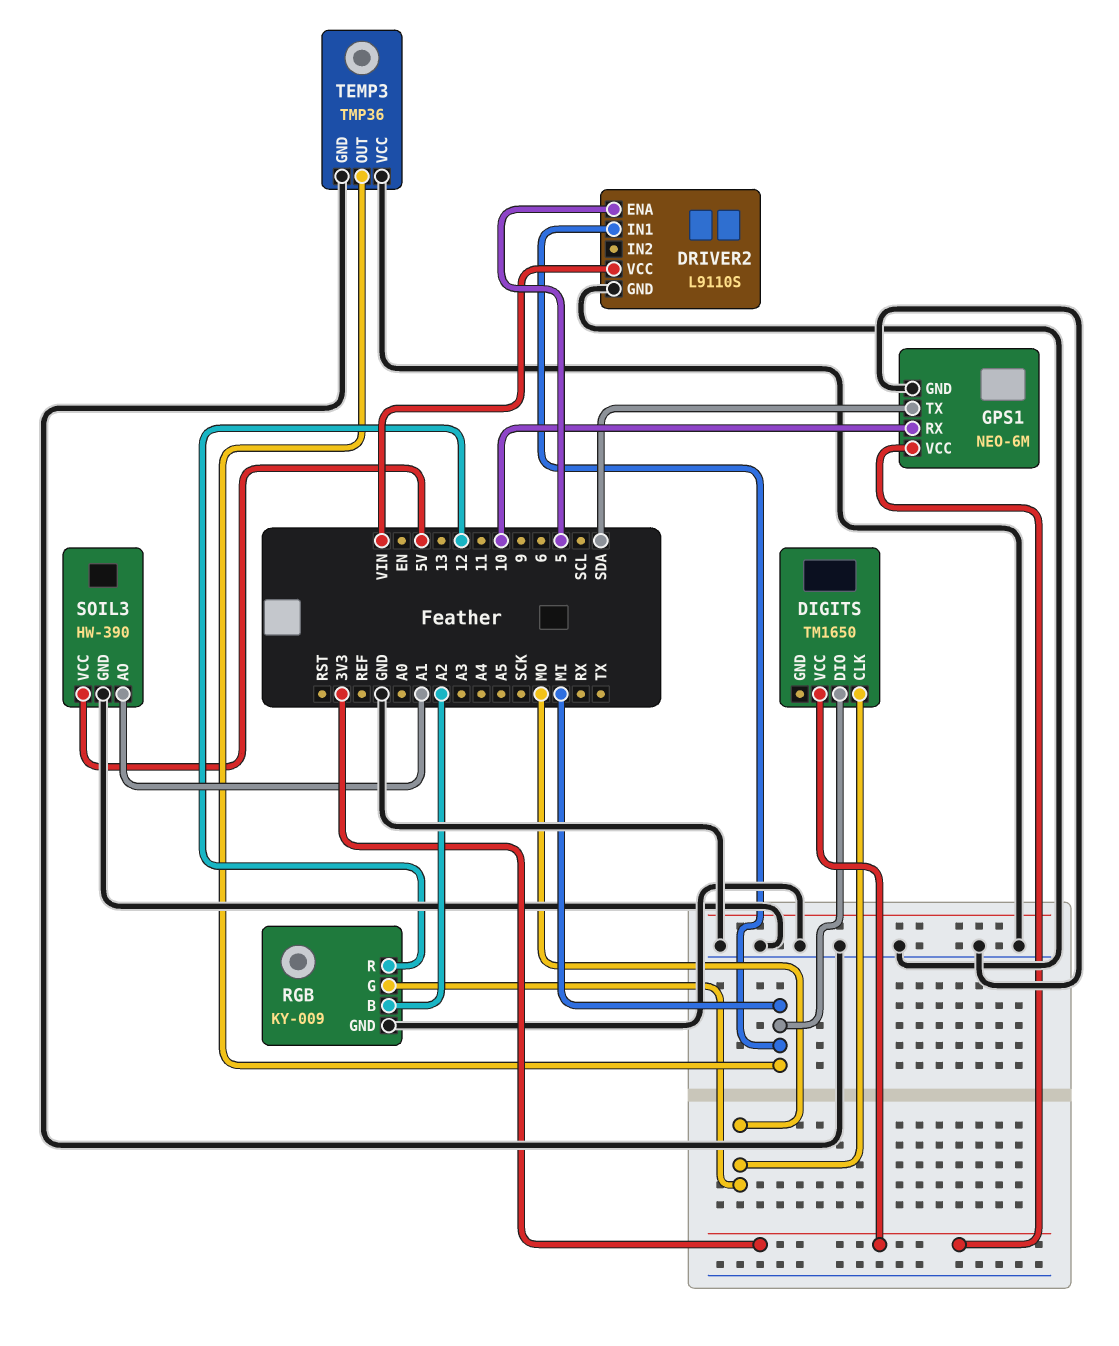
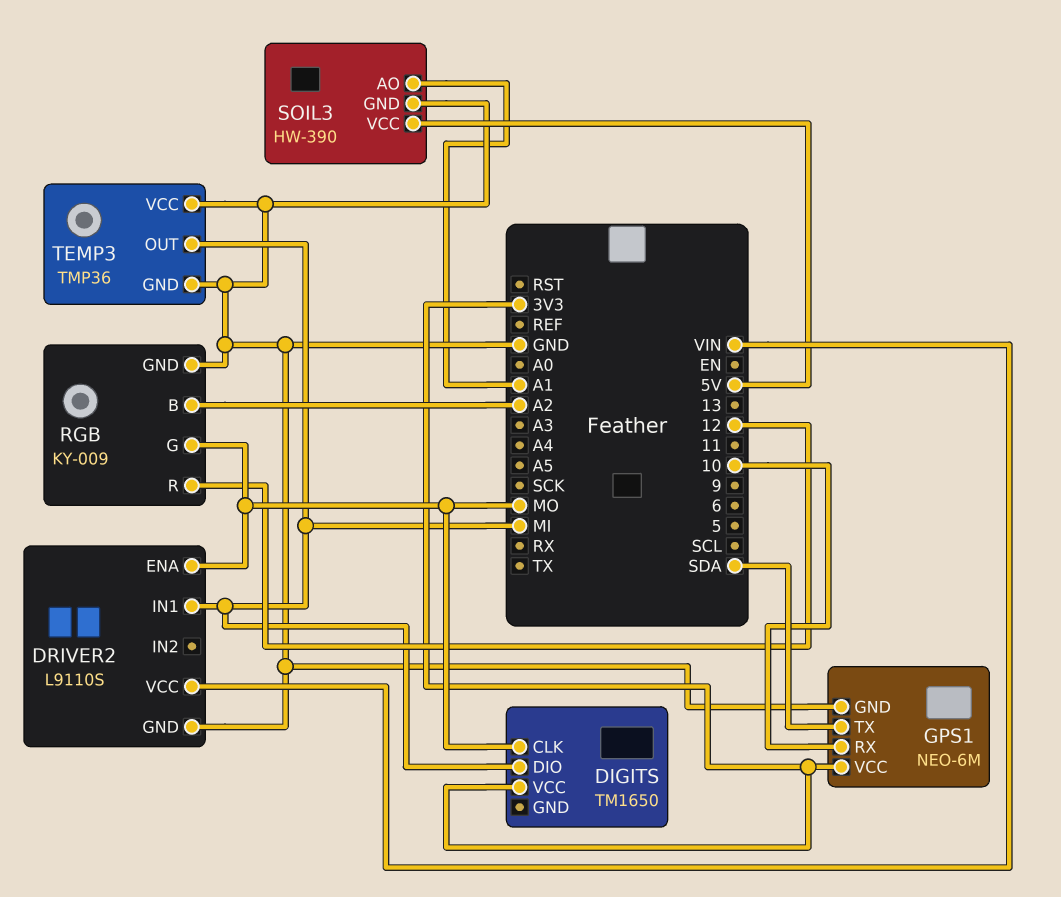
DRIVER2 pin ENA: 5 -> MO

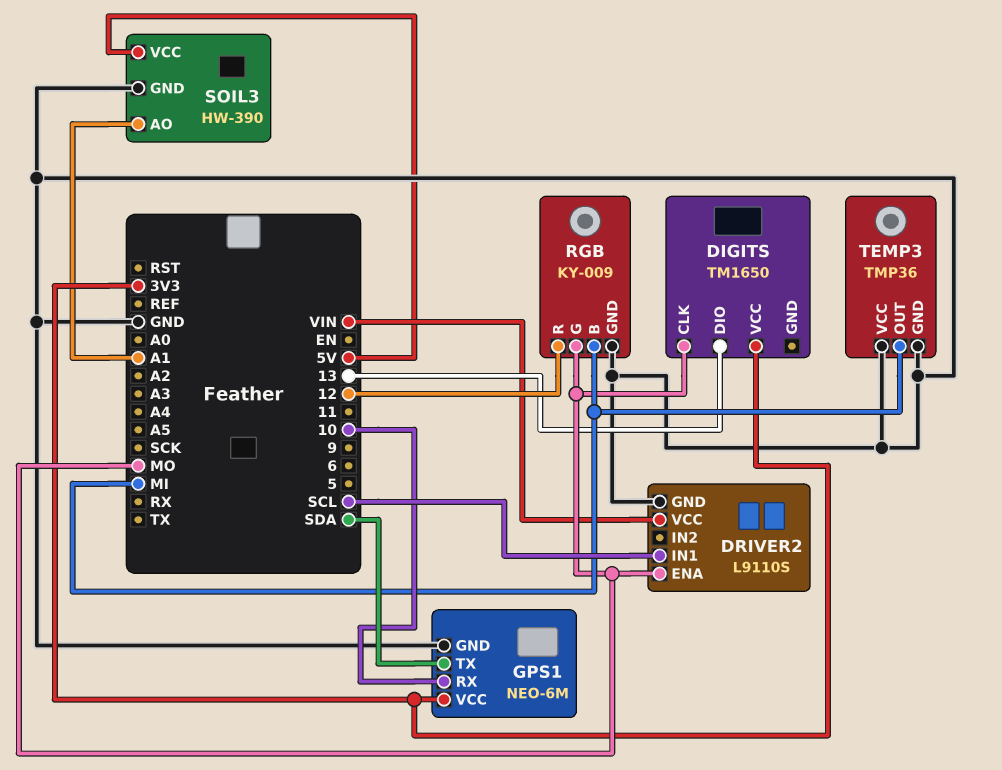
DIGITS pin DIO: MI -> 13
DRIVER2 pin IN1: MI -> SCL
RGB pin B: A2 -> MI

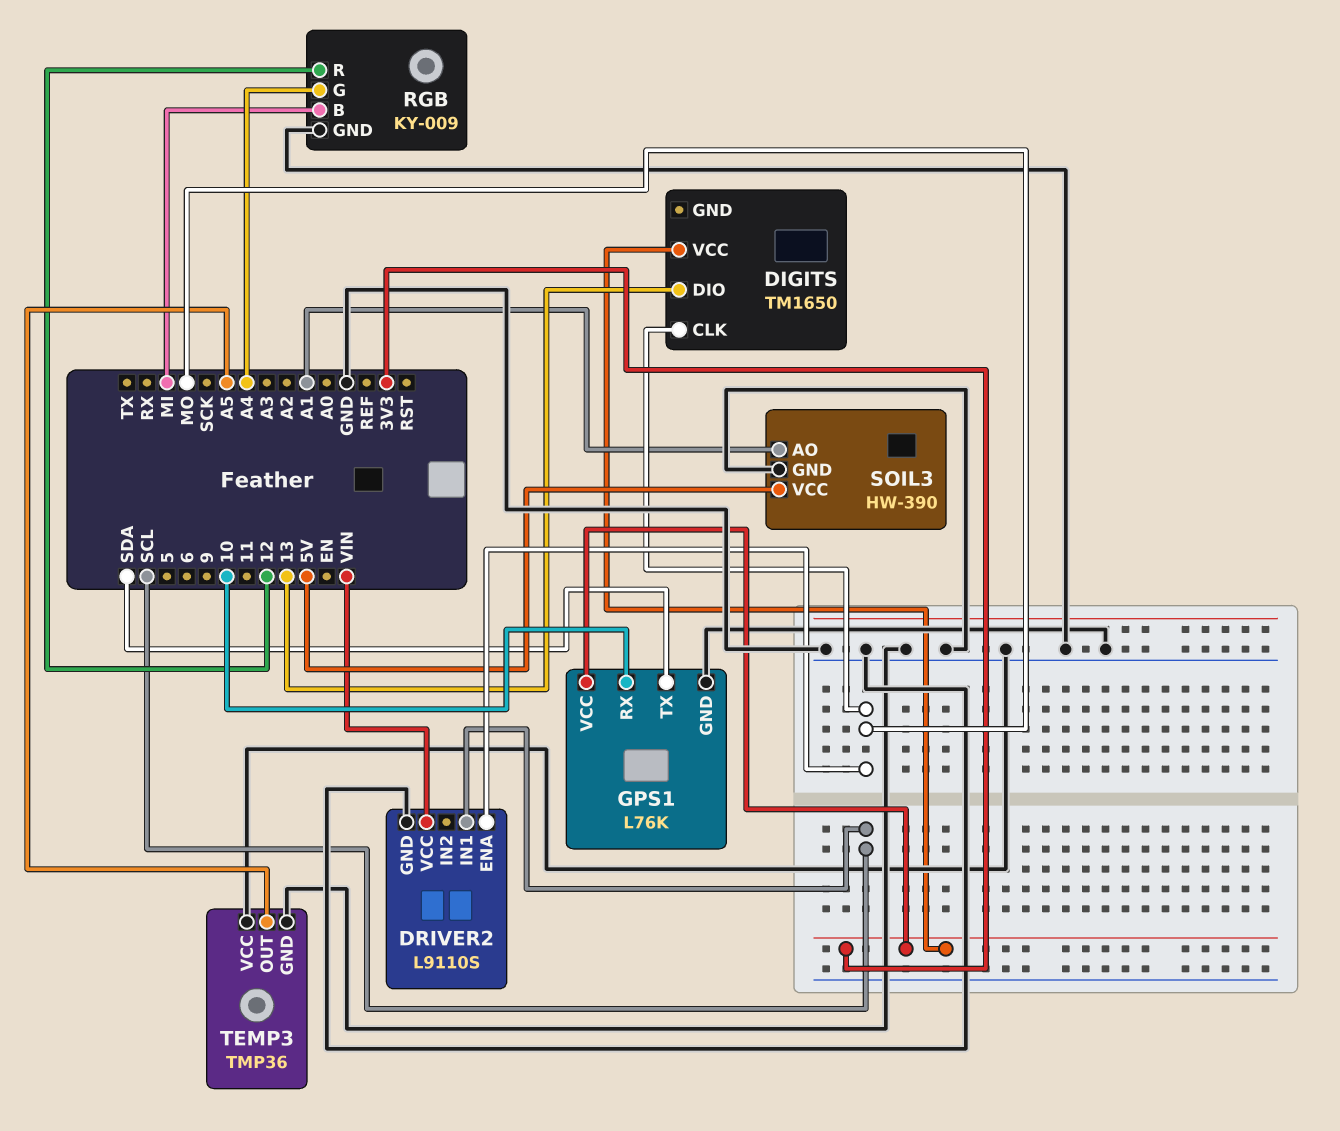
GPS1: NEO-6M -> L76K
RGB pin G: MO -> A4
TEMP3 pin OUT: MI -> A5

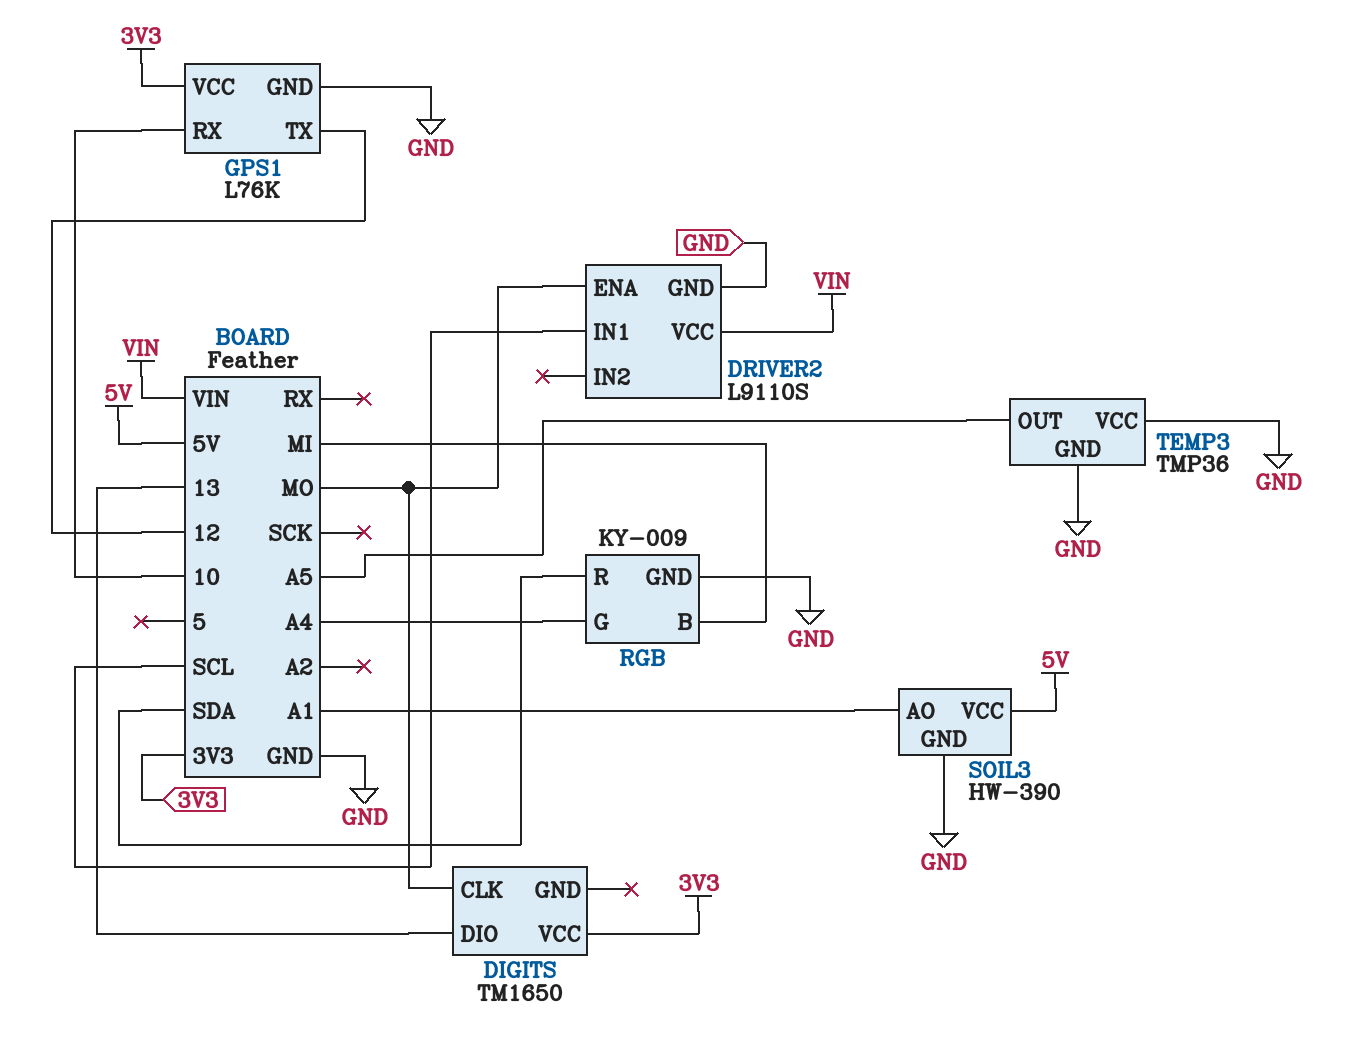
GPS1 pin TX: SDA -> 12
RGB pin R: 12 -> SDA

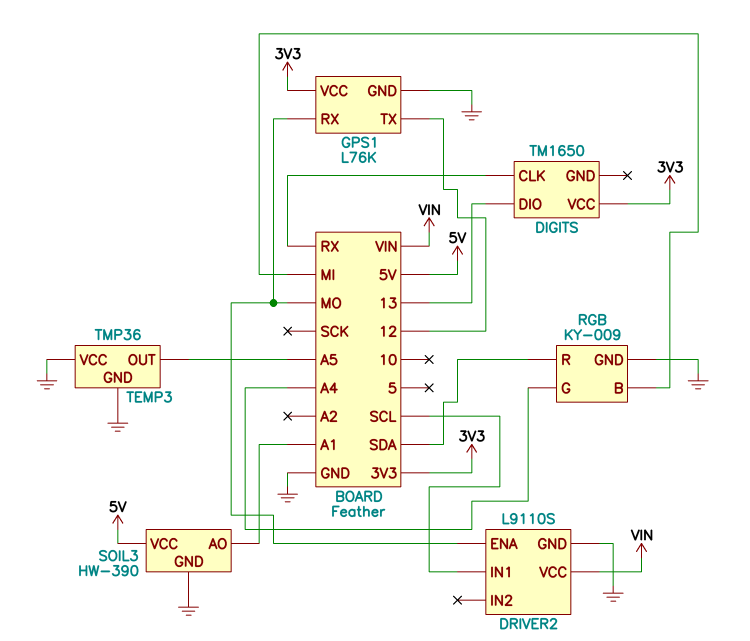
DIGITS pin CLK: MO -> RX
GPS1 pin RX: 10 -> MO

